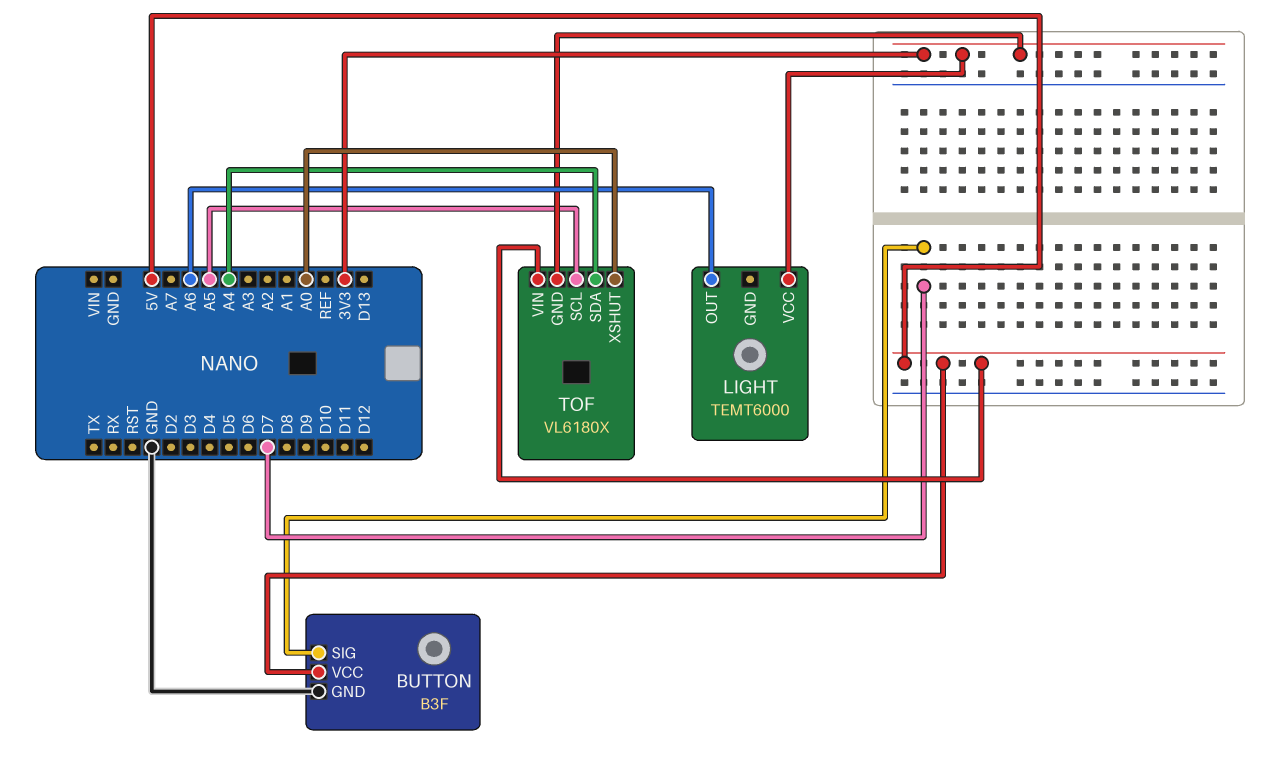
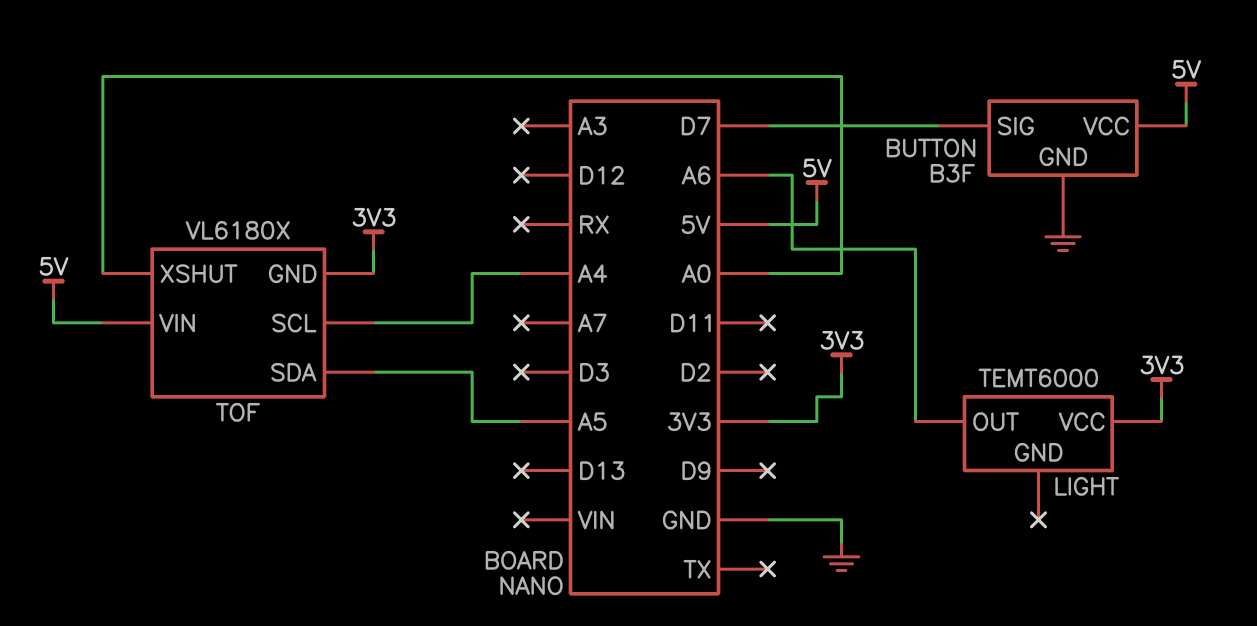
TOF pin SCL: A5 -> A4
TOF pin SDA: A4 -> A5

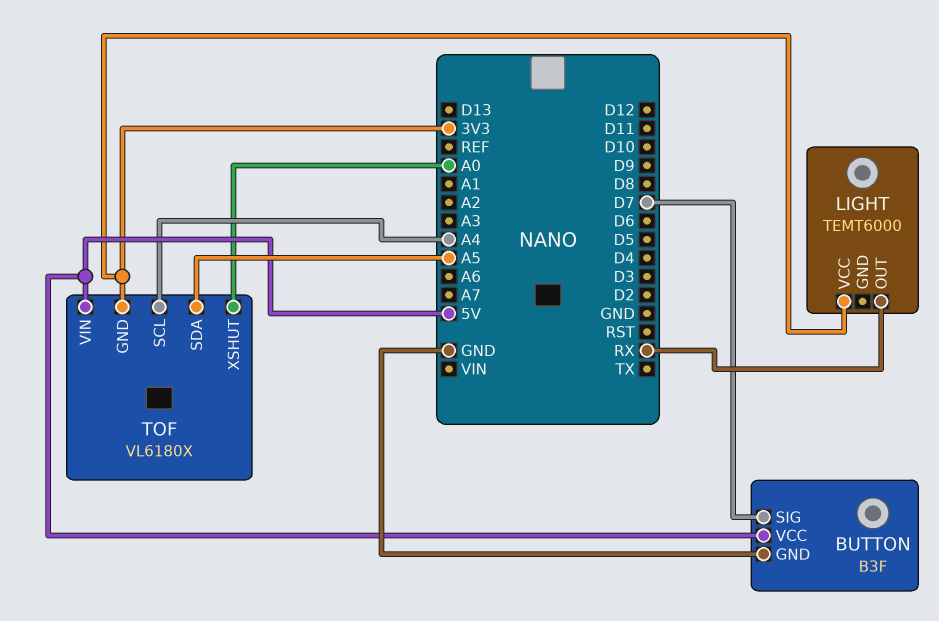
LIGHT pin OUT: A6 -> RX

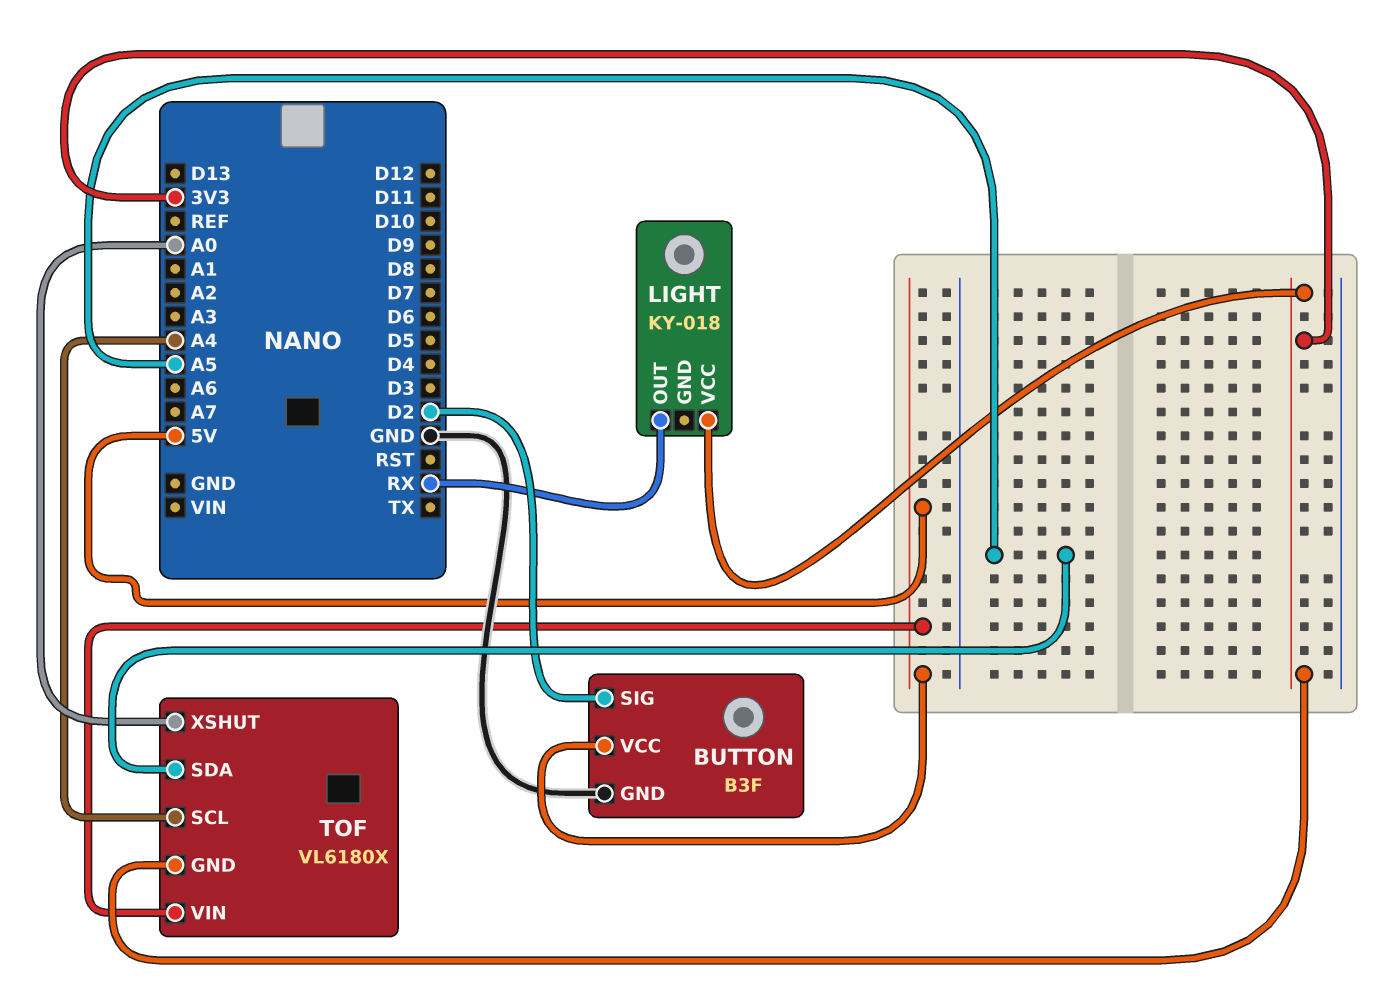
BUTTON pin SIG: D7 -> D2
LIGHT: TEMT6000 -> KY-018

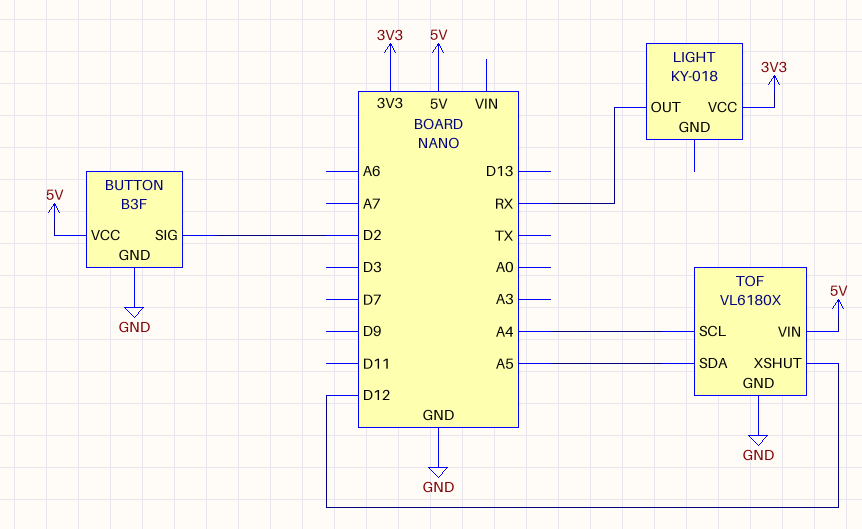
TOF pin GND: 3V3 -> GND
TOF pin XSHUT: A0 -> D12

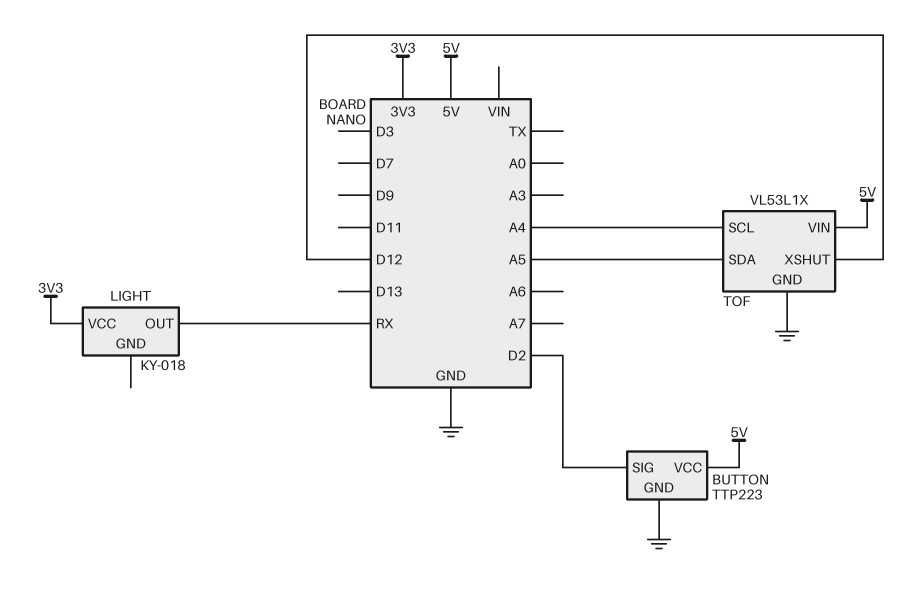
BUTTON: B3F -> TTP223
TOF: VL6180X -> VL53L1X

